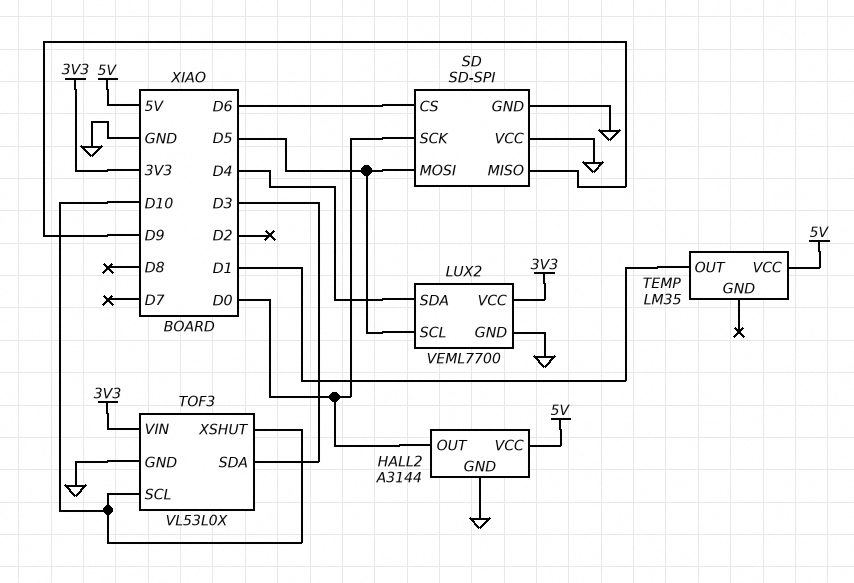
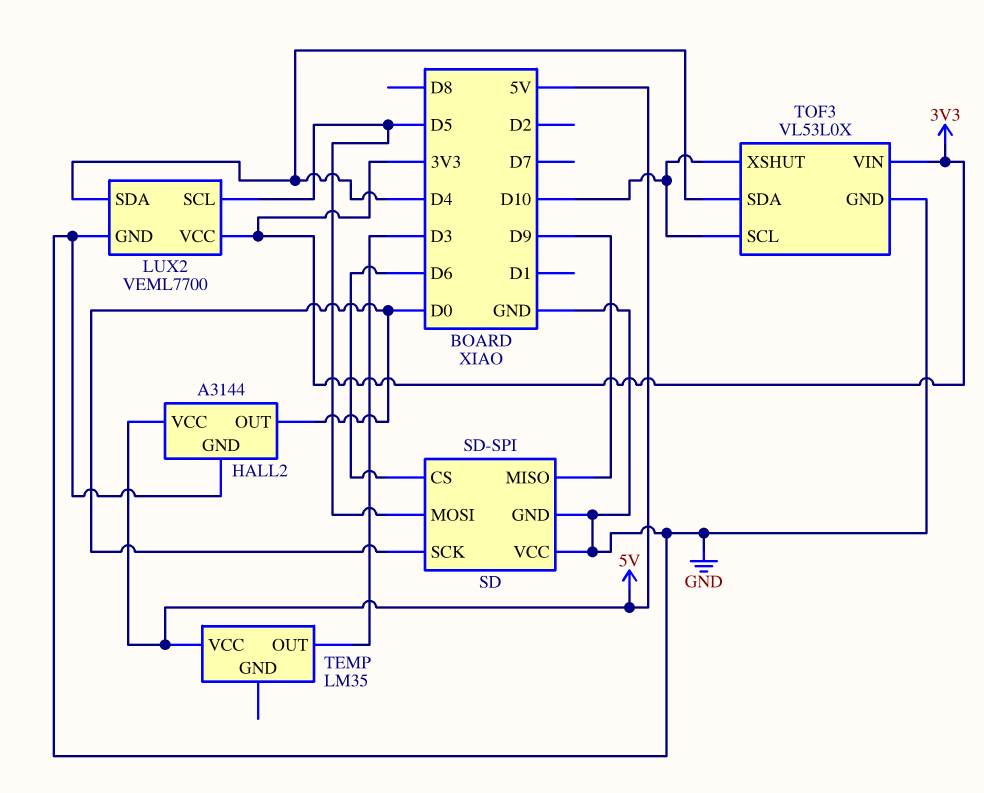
TEMP pin OUT: D1 -> D3
TOF3 pin SDA: D3 -> D4

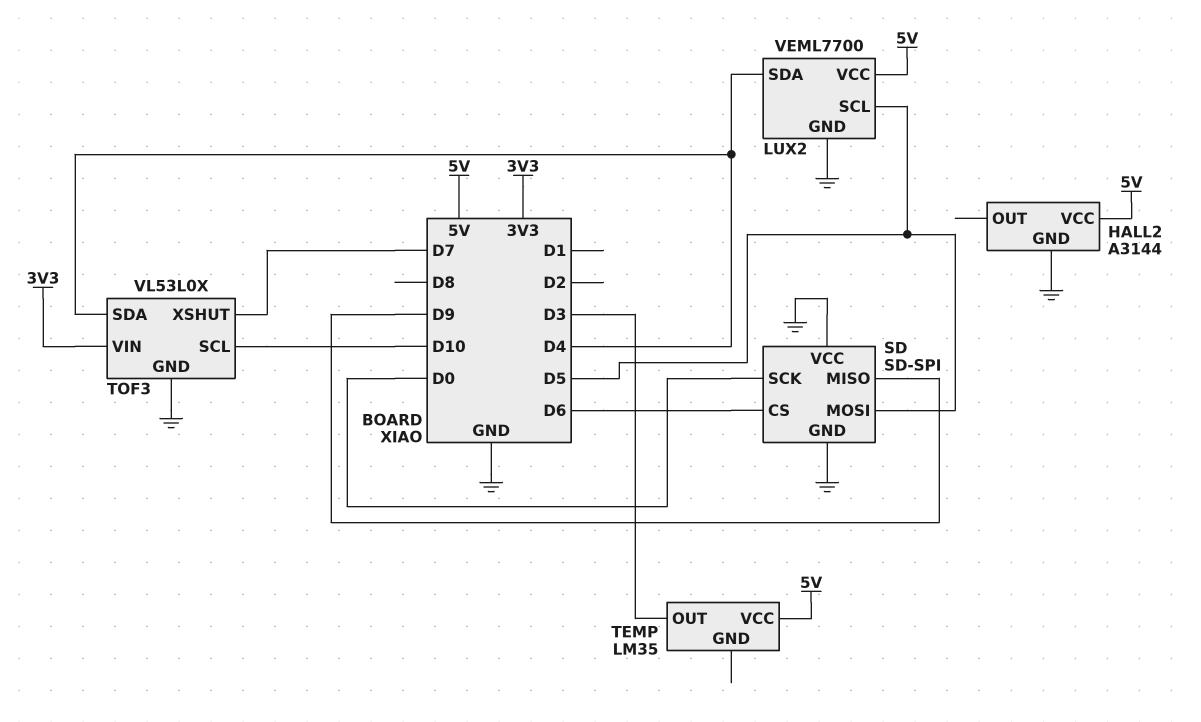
HALL2 pin OUT: D0 -> none
LUX2 pin VCC: 3V3 -> 5V
TOF3 pin XSHUT: D10 -> D7

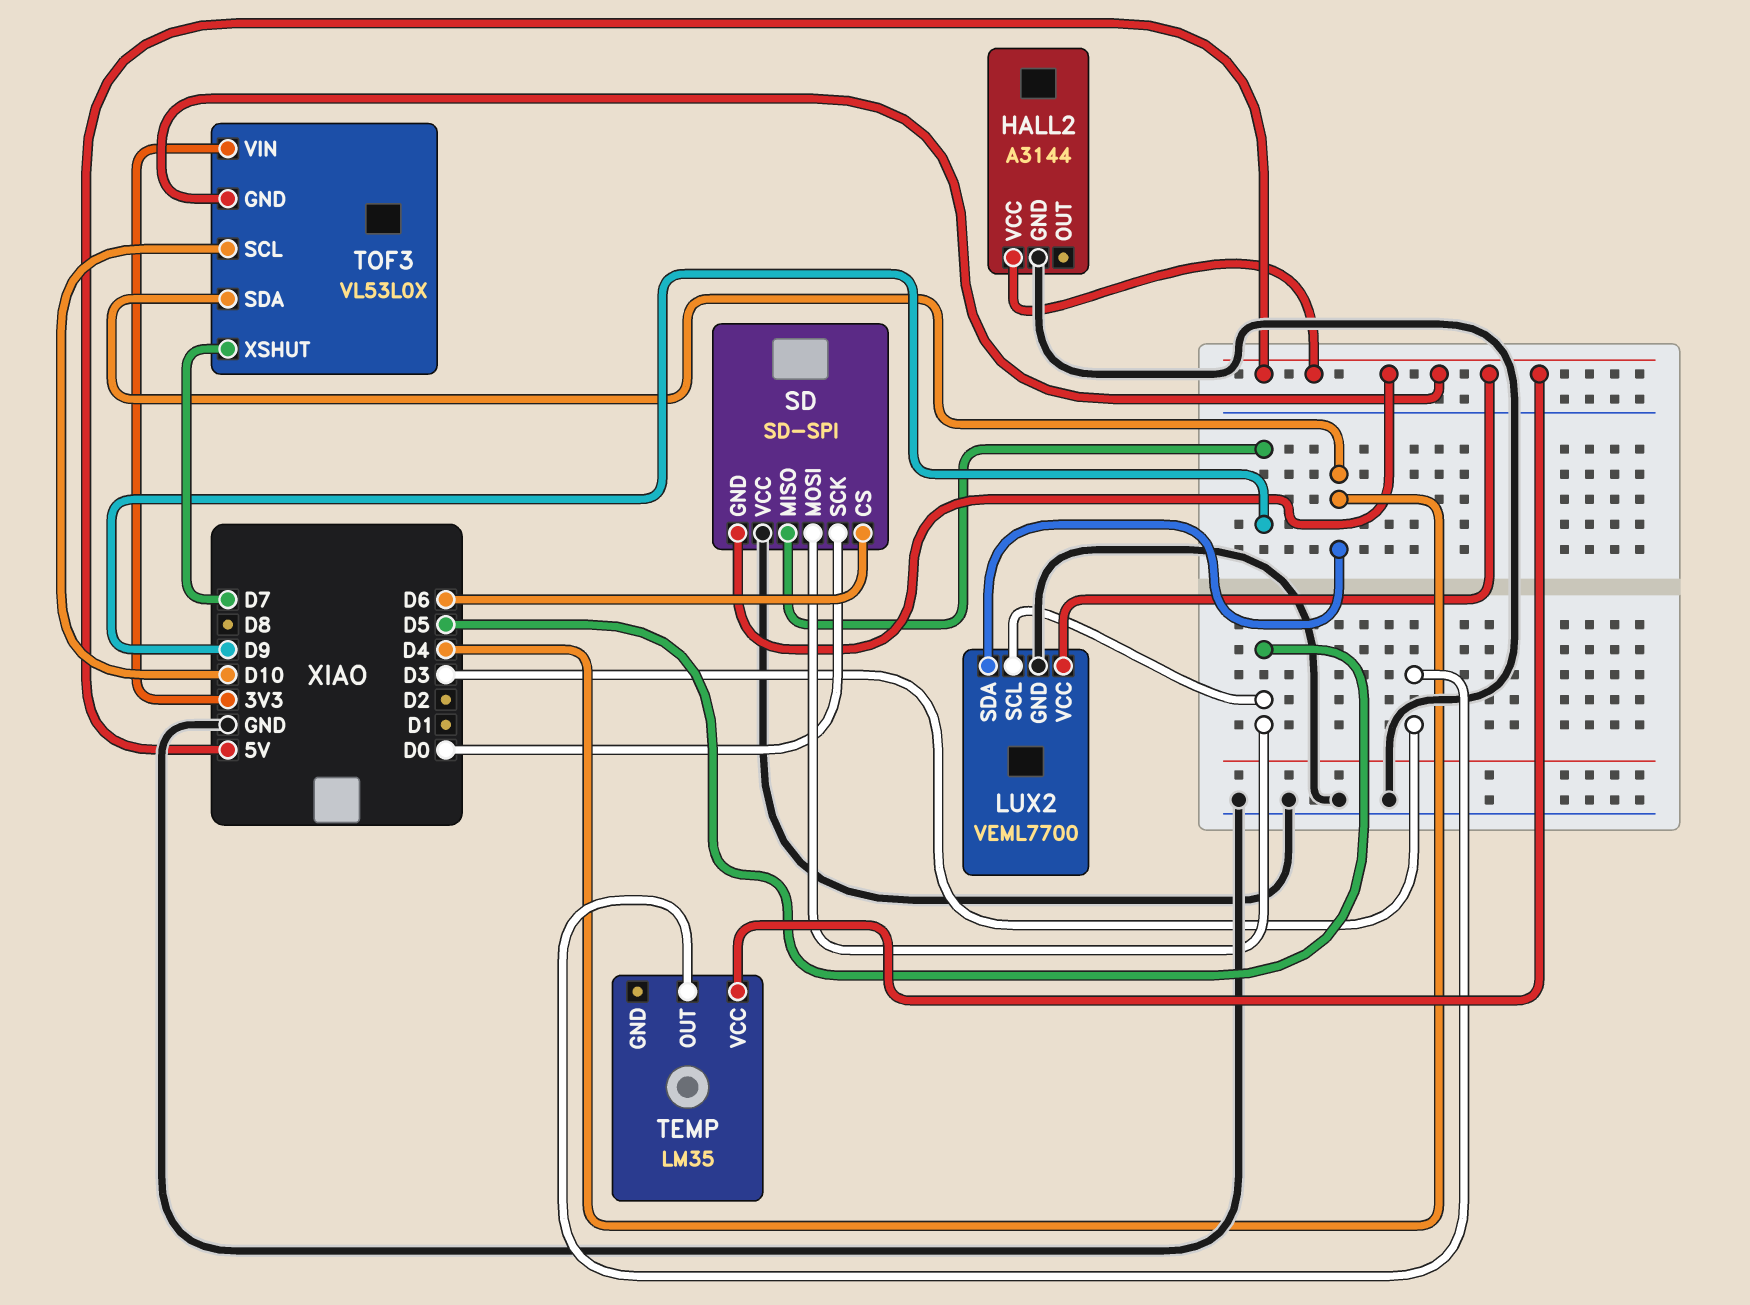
SD pin GND: GND -> 5V
TOF3 pin GND: GND -> 5V

